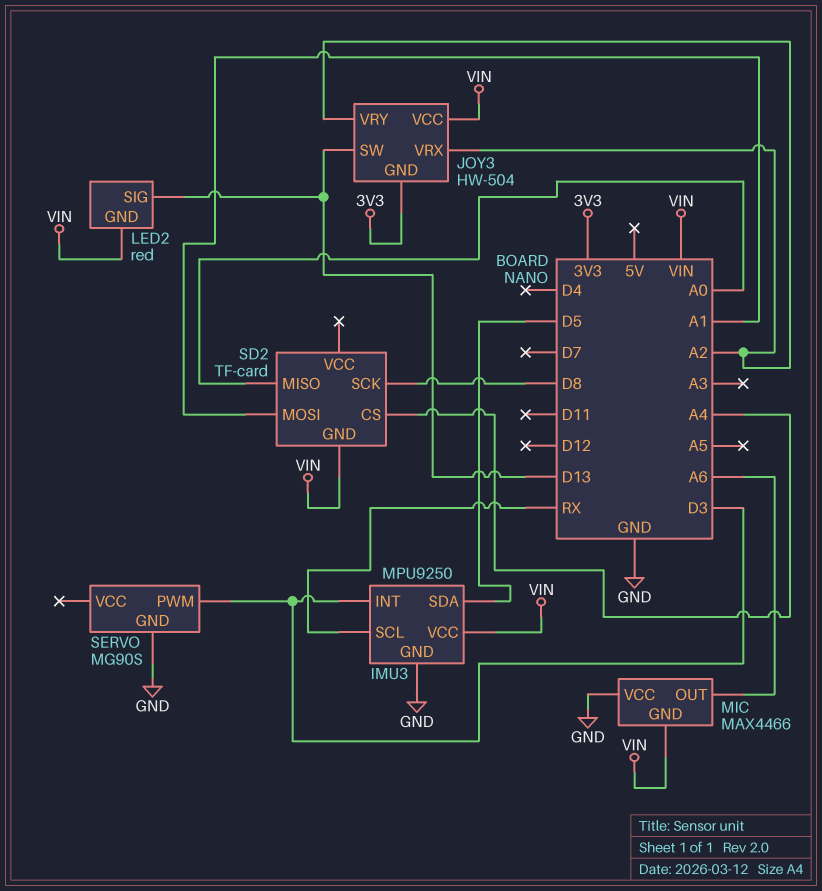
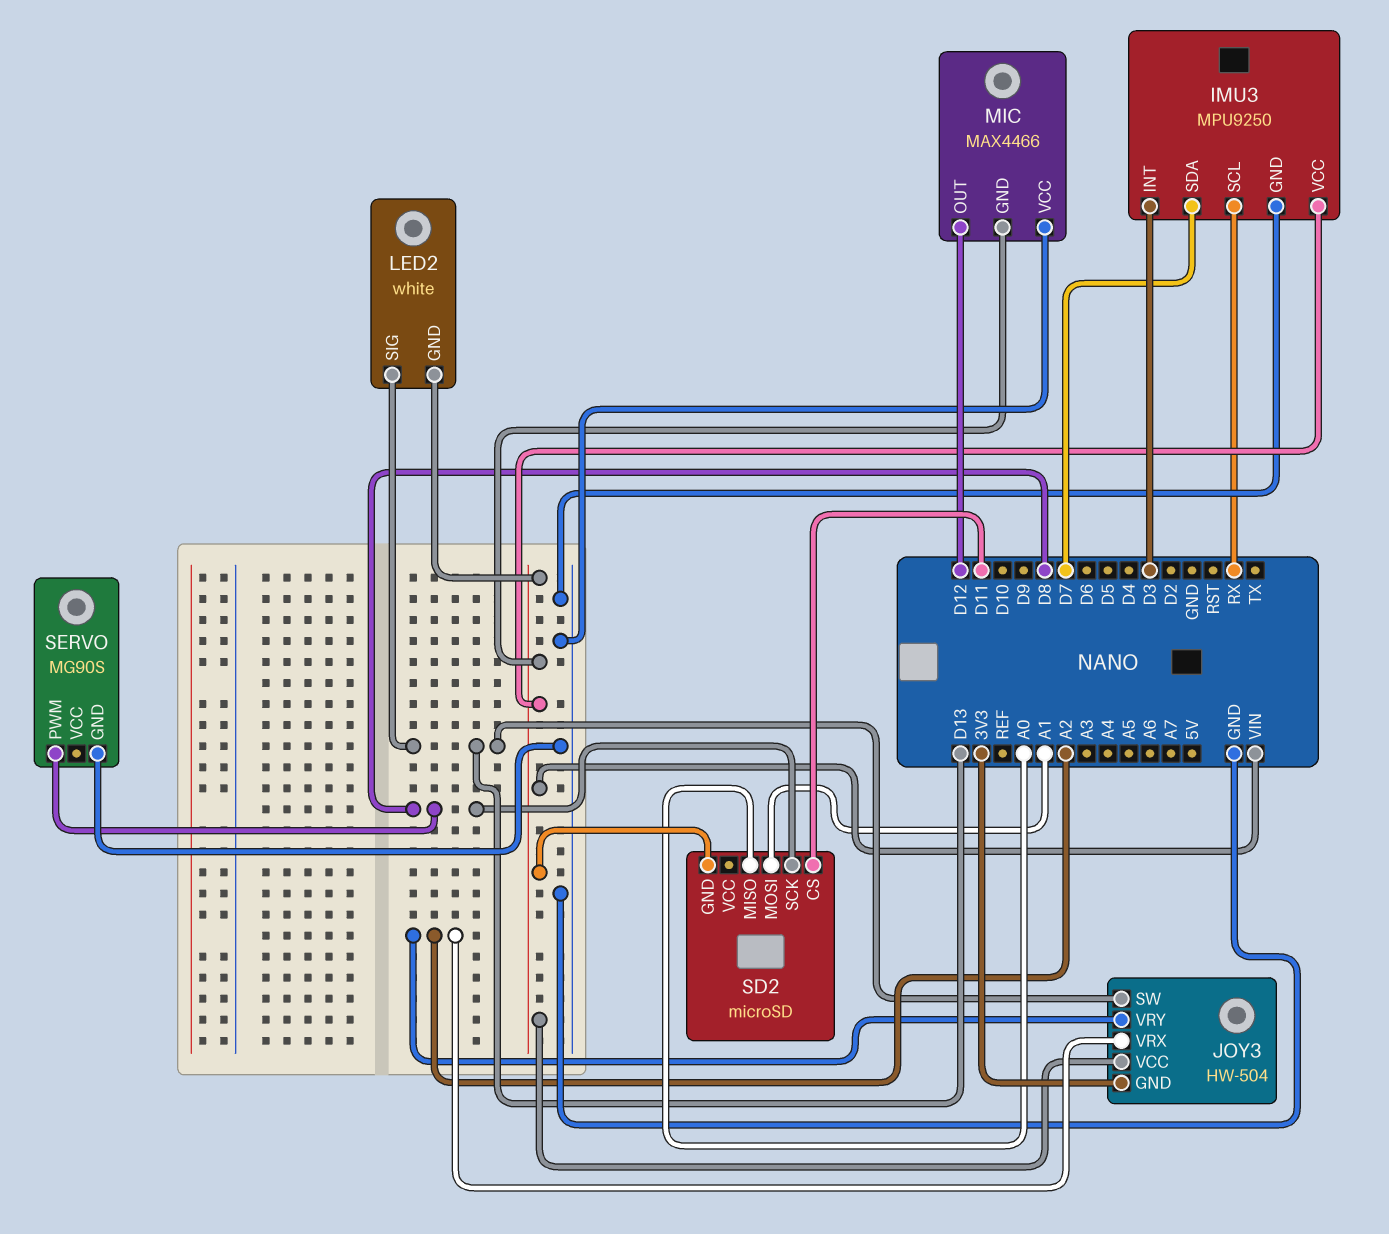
IMU3 pin SDA: D5 -> D7
LED2: red -> white
MIC pin OUT: A6 -> D12
SD2: TF-card -> microSD
SD2 pin CS: A4 -> D11
SERVO pin PWM: D3 -> D8

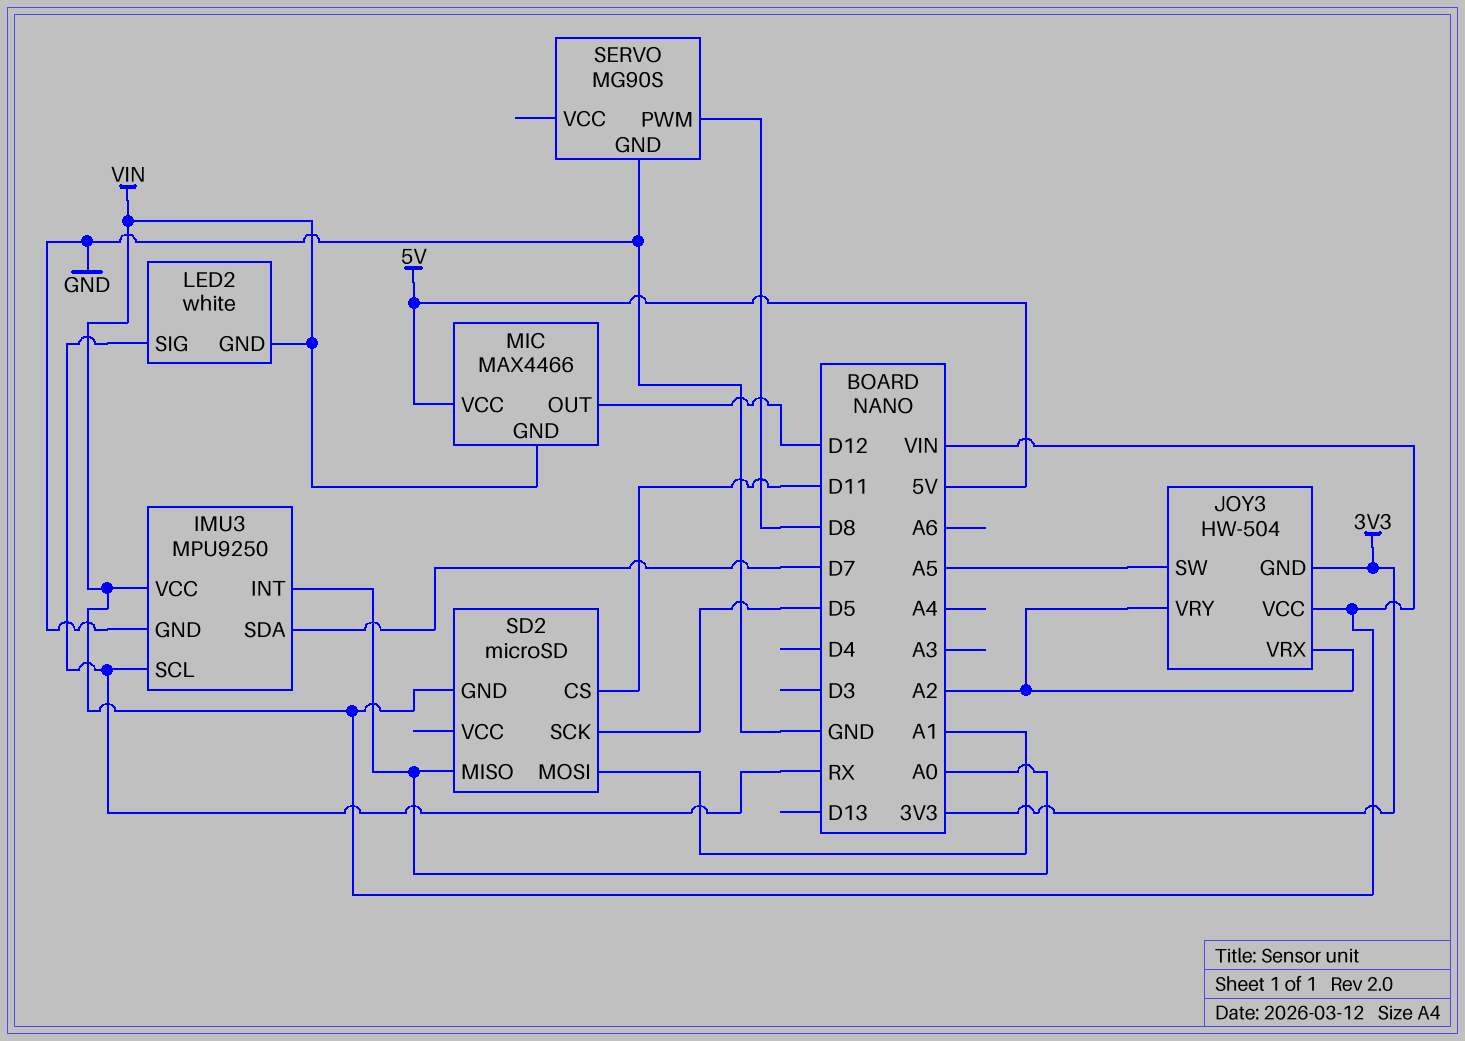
IMU3 pin INT: D3 -> A0
JOY3 pin SW: D13 -> A5
LED2 pin SIG: D13 -> RX
MIC pin VCC: GND -> 5V
SD2 pin SCK: D8 -> D5

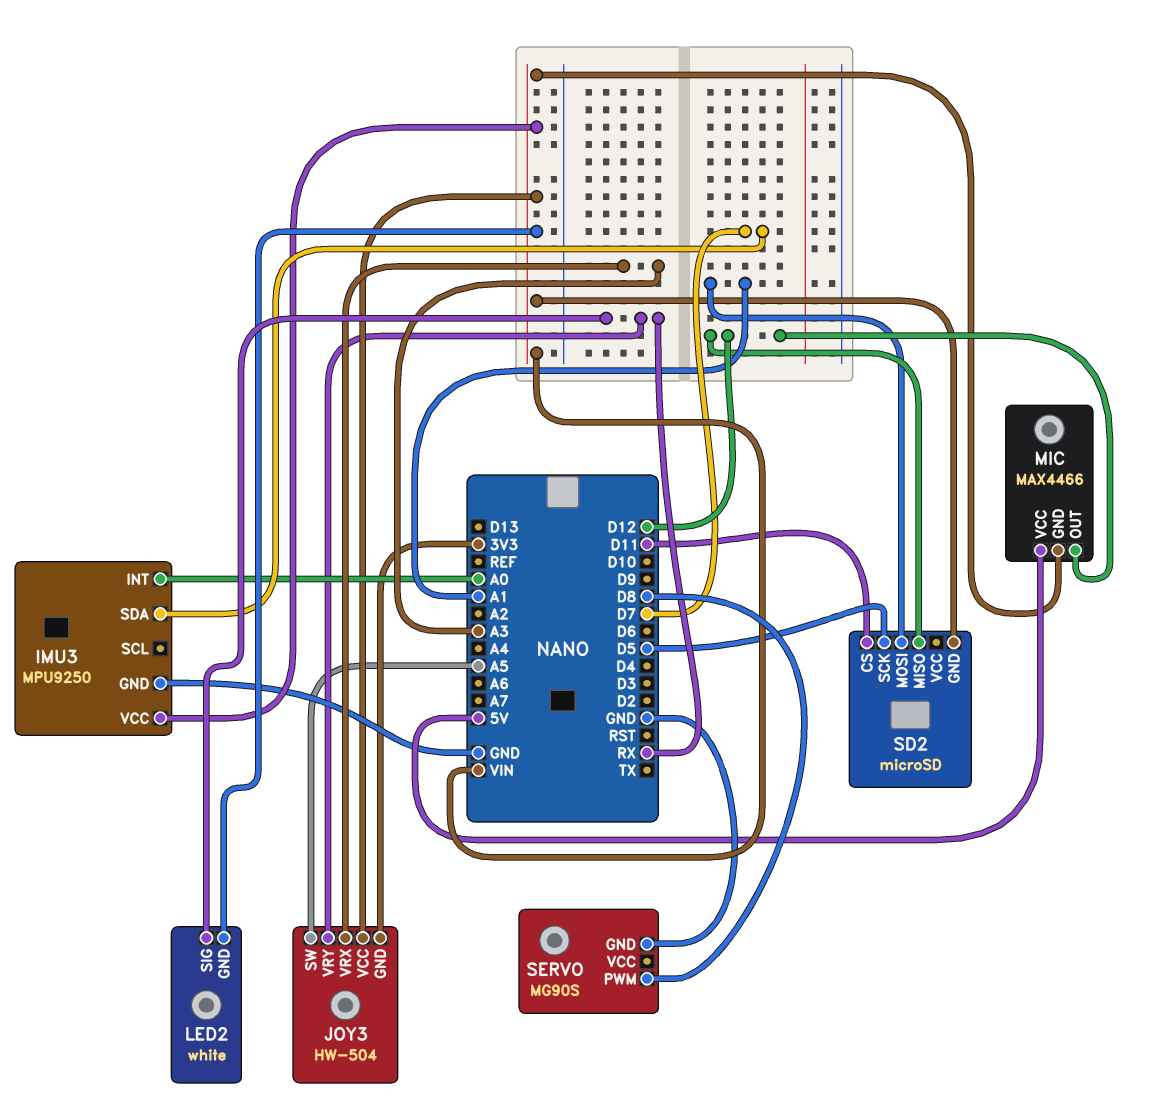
IMU3 pin SCL: RX -> none
JOY3 pin VRX: A2 -> A3
JOY3 pin VRY: A2 -> RX
SD2 pin MISO: A0 -> D12

